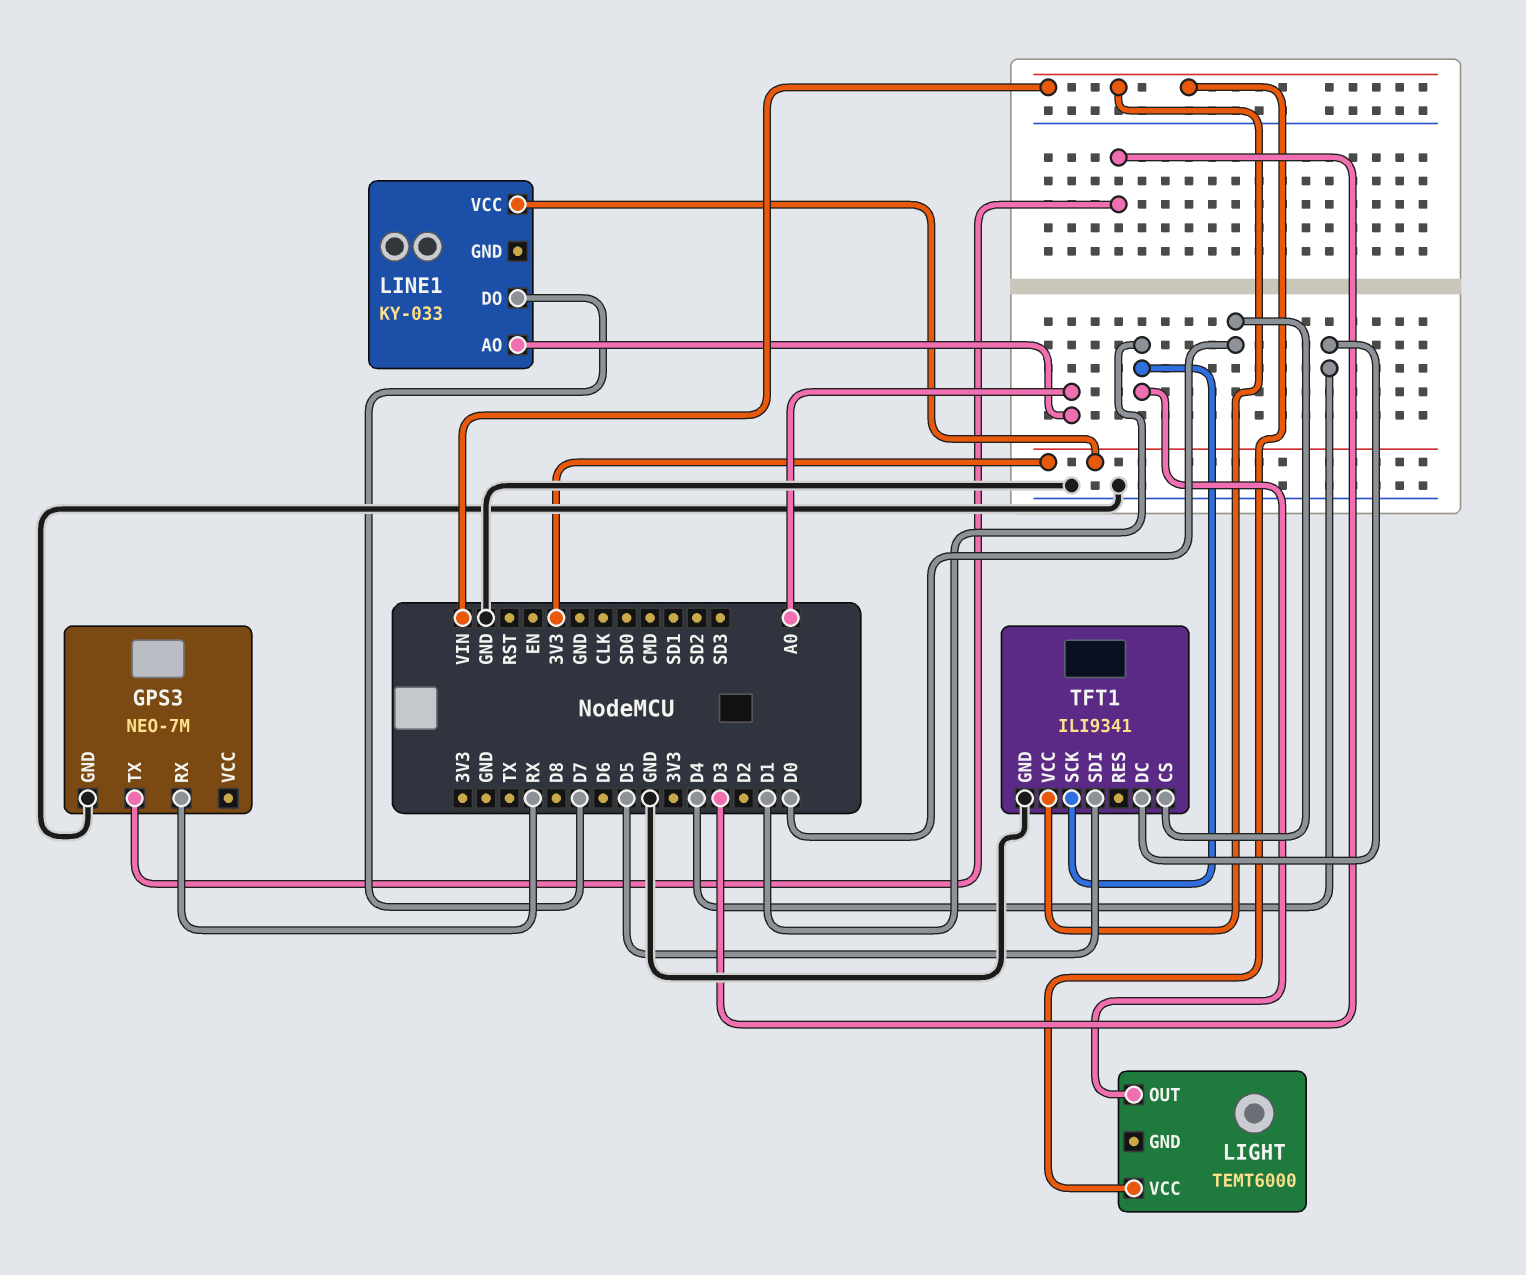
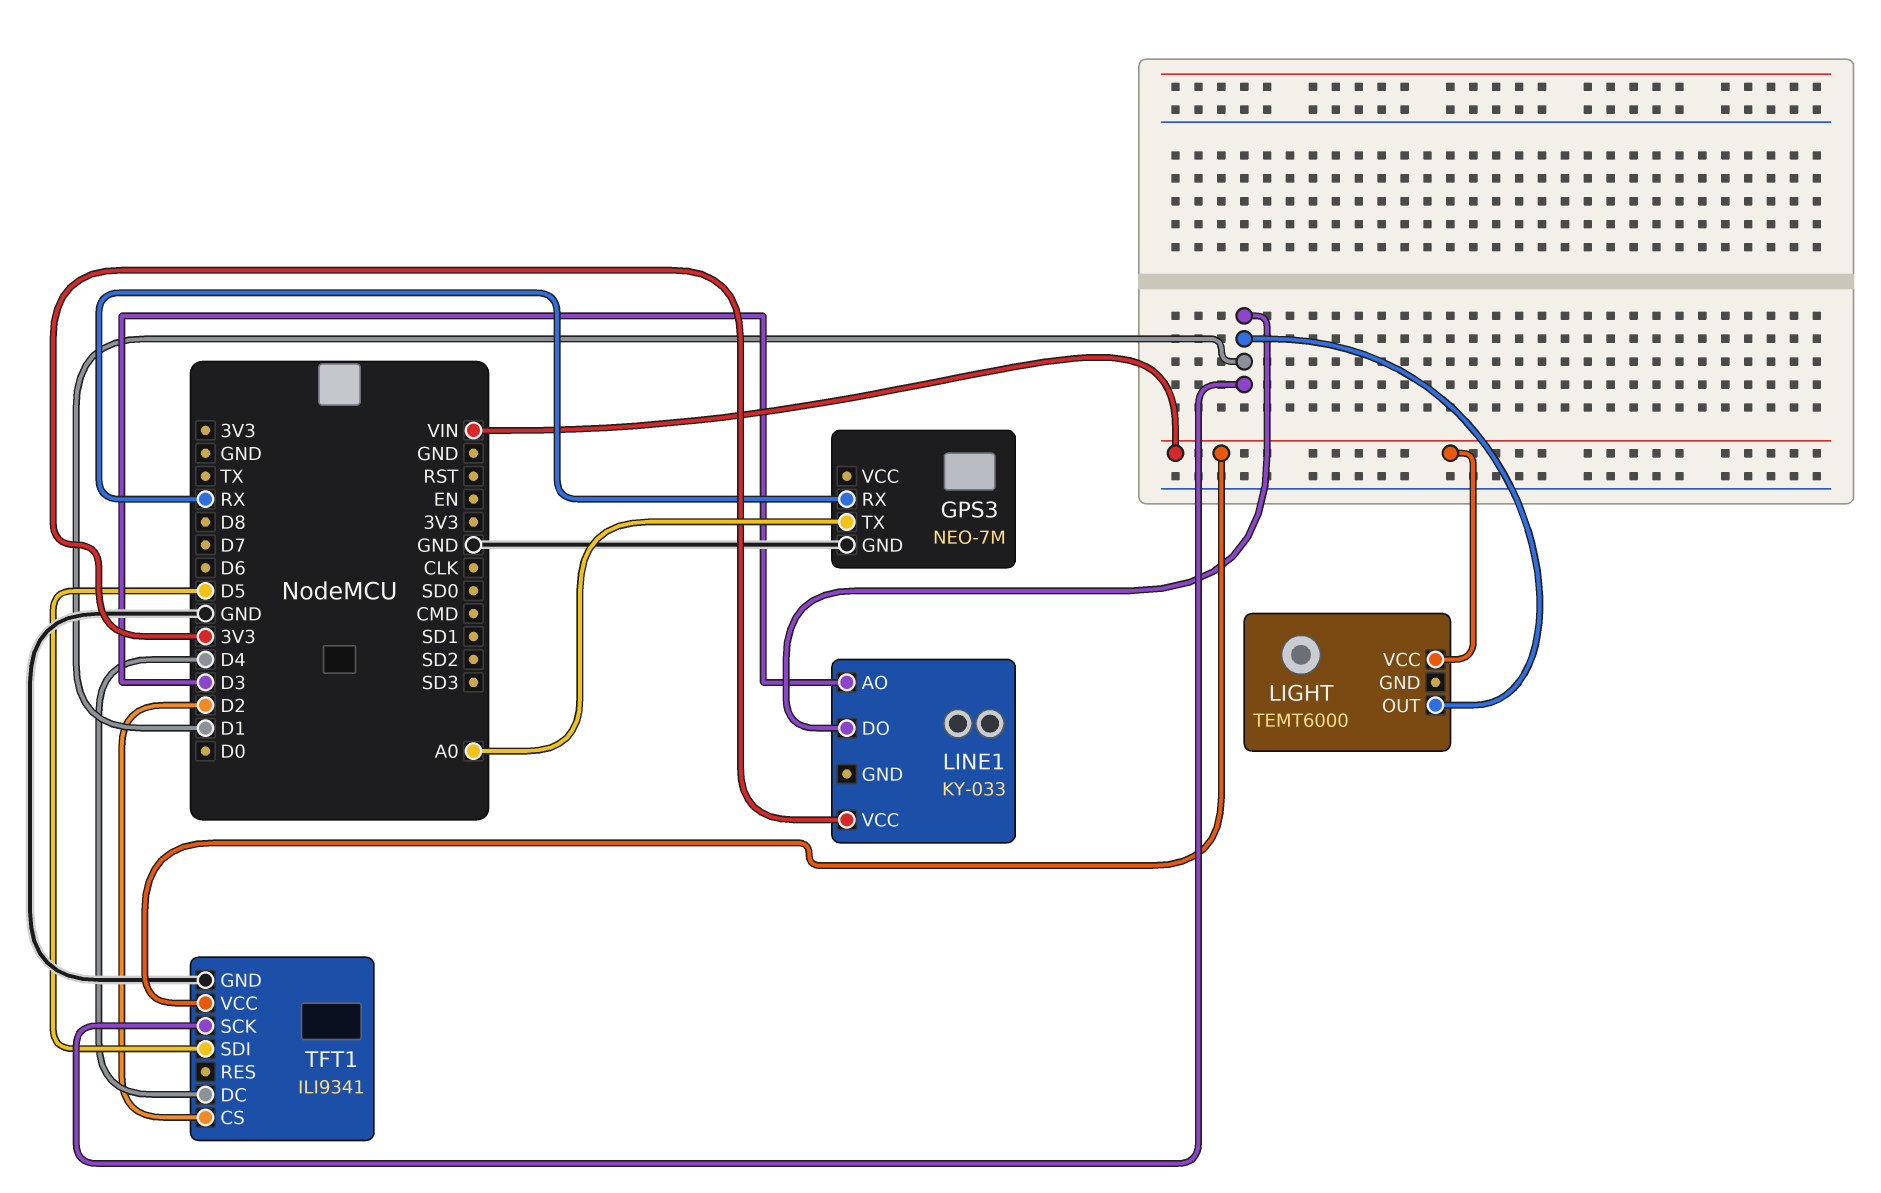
GPS3 pin TX: D3 -> A0
LINE1 pin AO: A0 -> D3
LINE1 pin DO: D7 -> D1
TFT1 pin CS: D0 -> D2

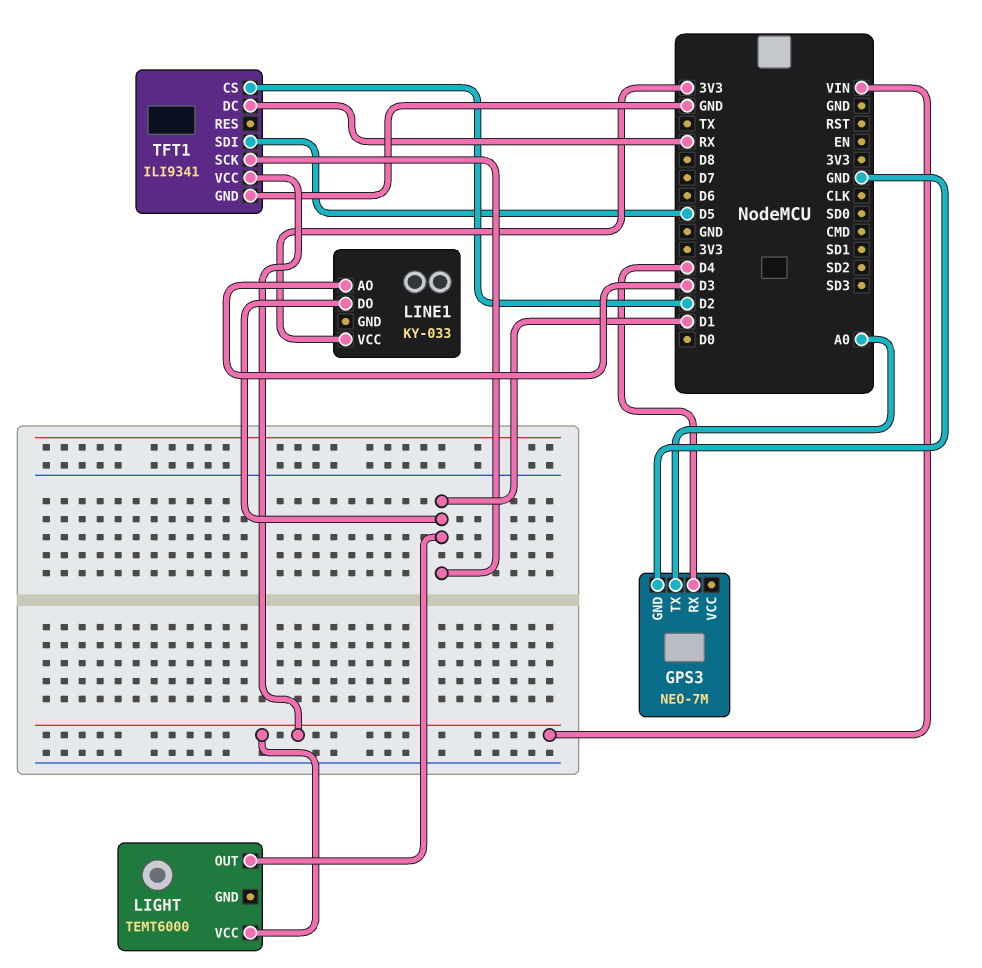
GPS3 pin RX: RX -> D4
TFT1 pin DC: D4 -> RX

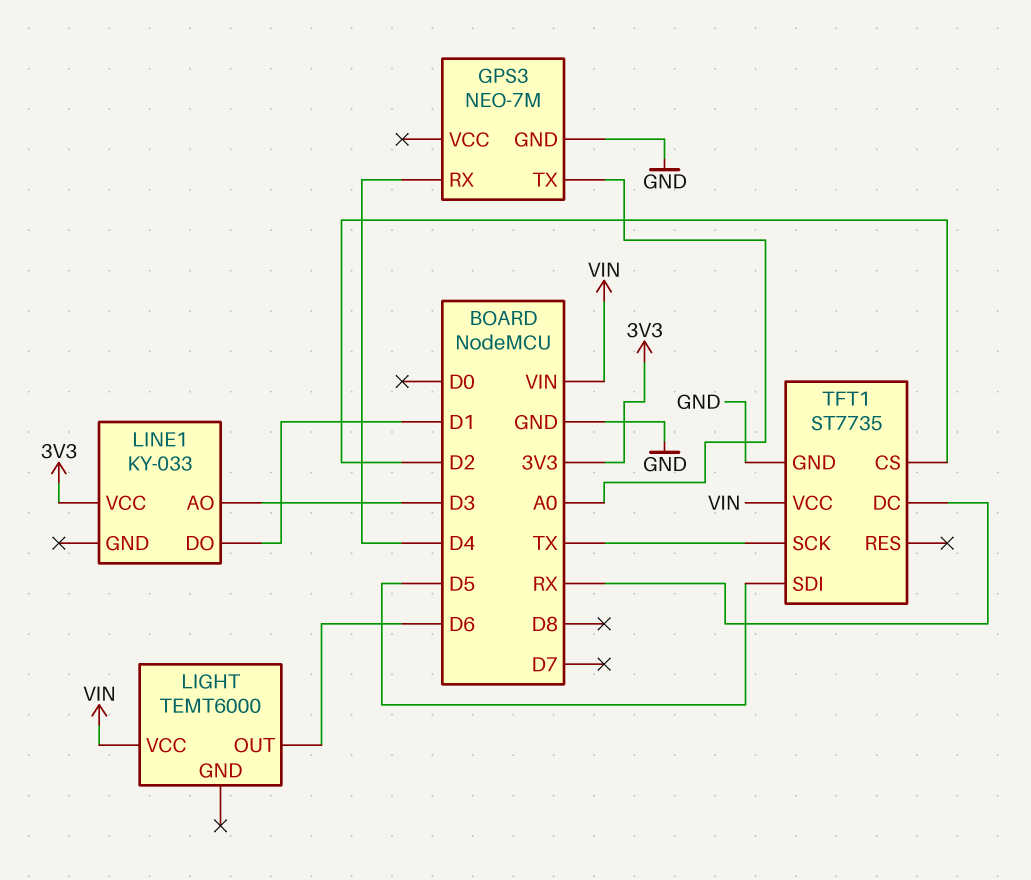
LIGHT pin OUT: D1 -> D6
TFT1: ILI9341 -> ST7735
TFT1 pin SCK: D1 -> TX

